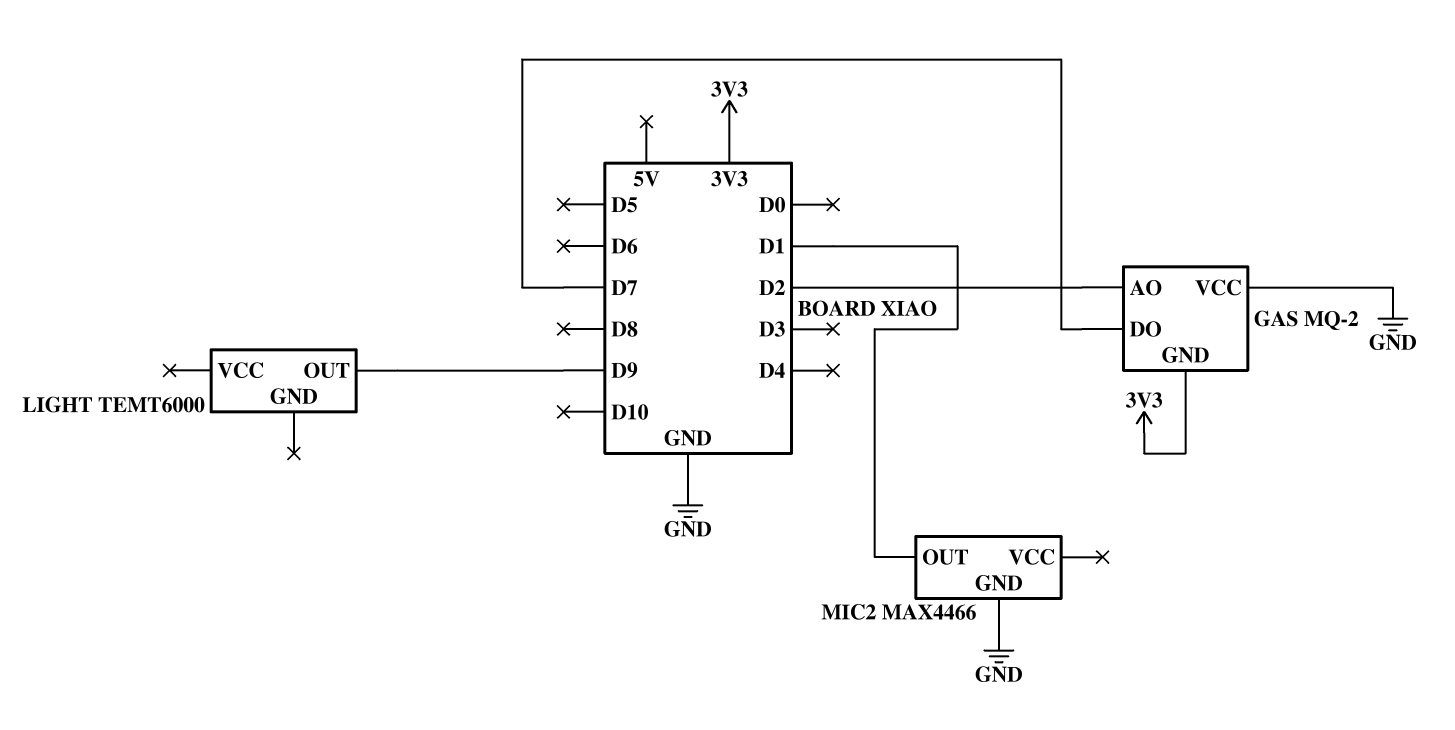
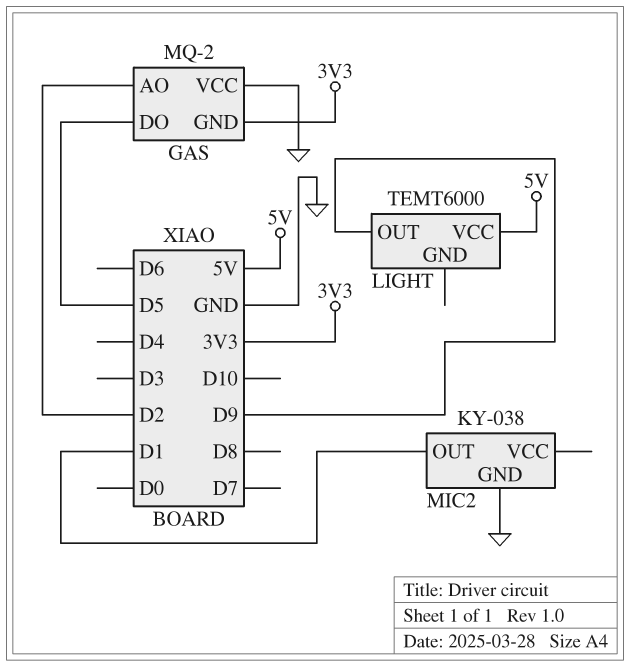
GAS pin DO: D7 -> D5
LIGHT pin VCC: none -> 5V
MIC2: MAX4466 -> KY-038

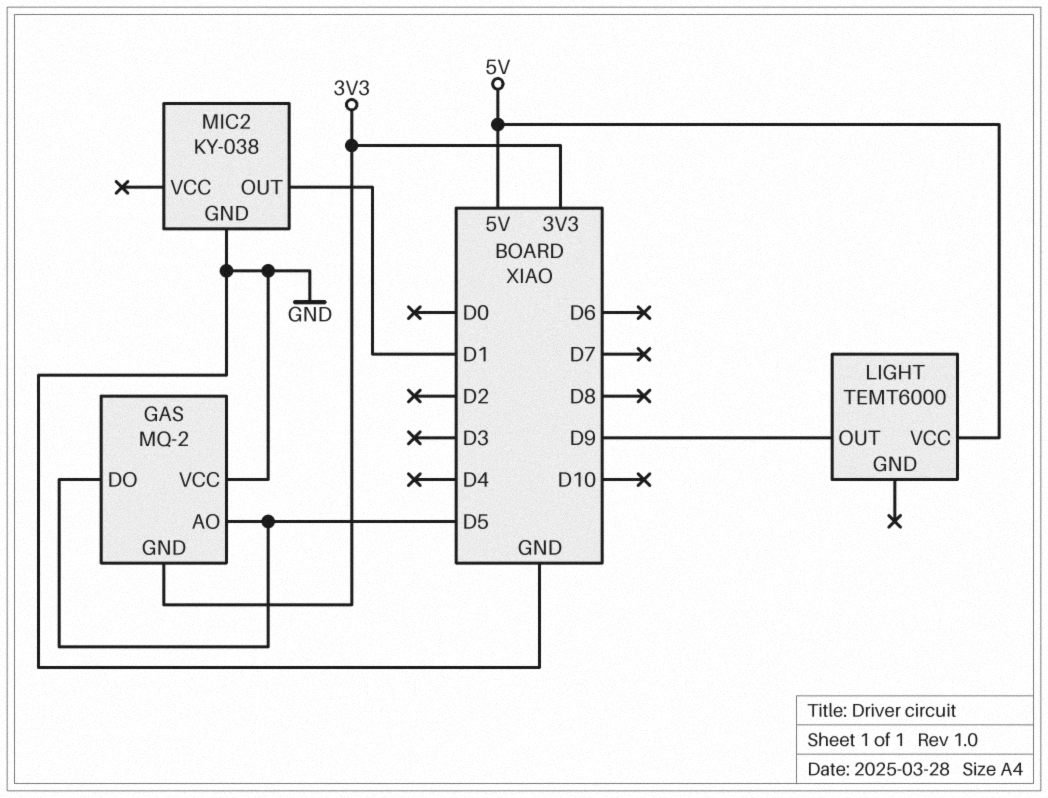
GAS pin AO: D2 -> D5

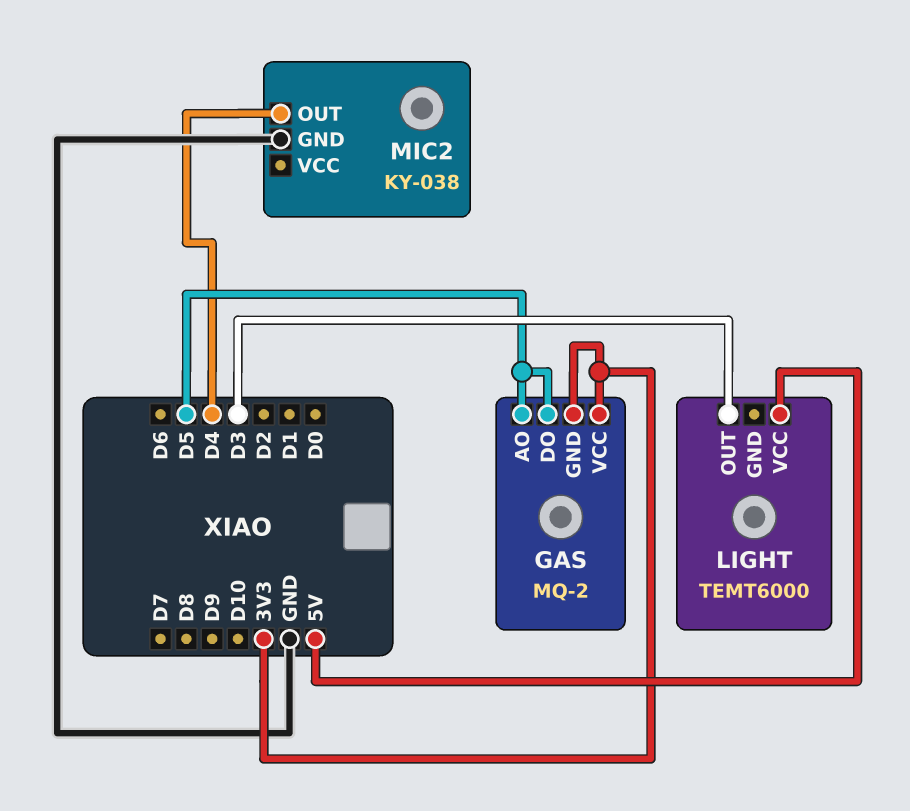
GAS pin VCC: GND -> 3V3
LIGHT pin OUT: D9 -> D3
MIC2 pin OUT: D1 -> D4

